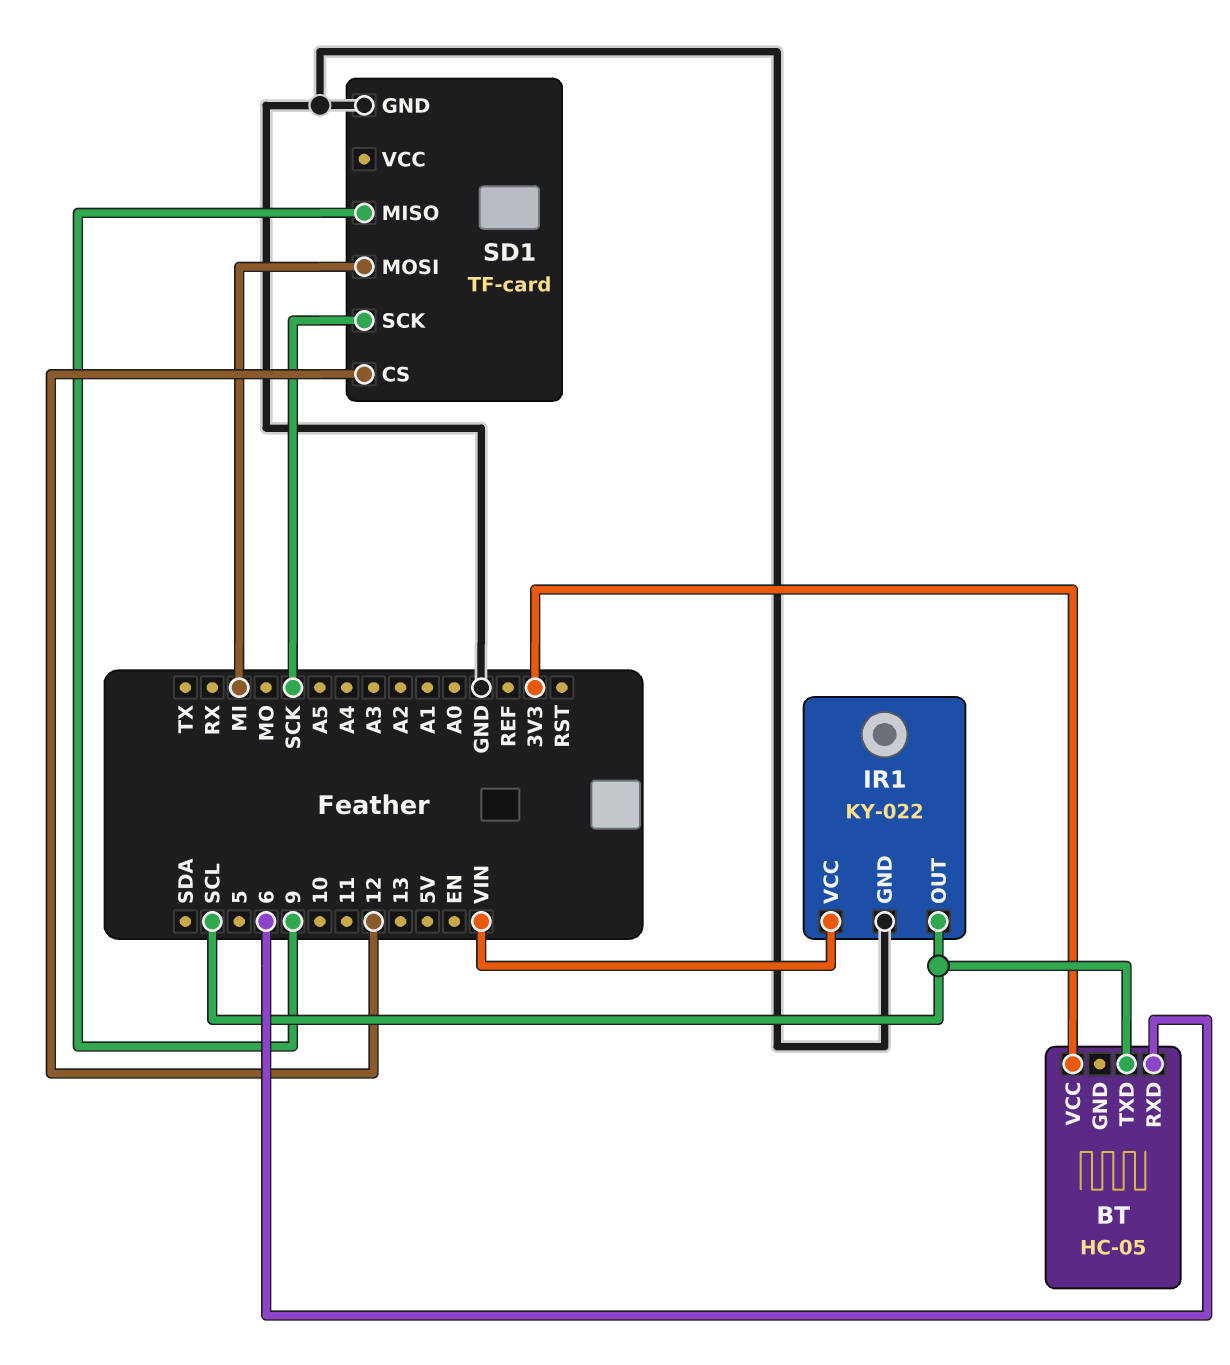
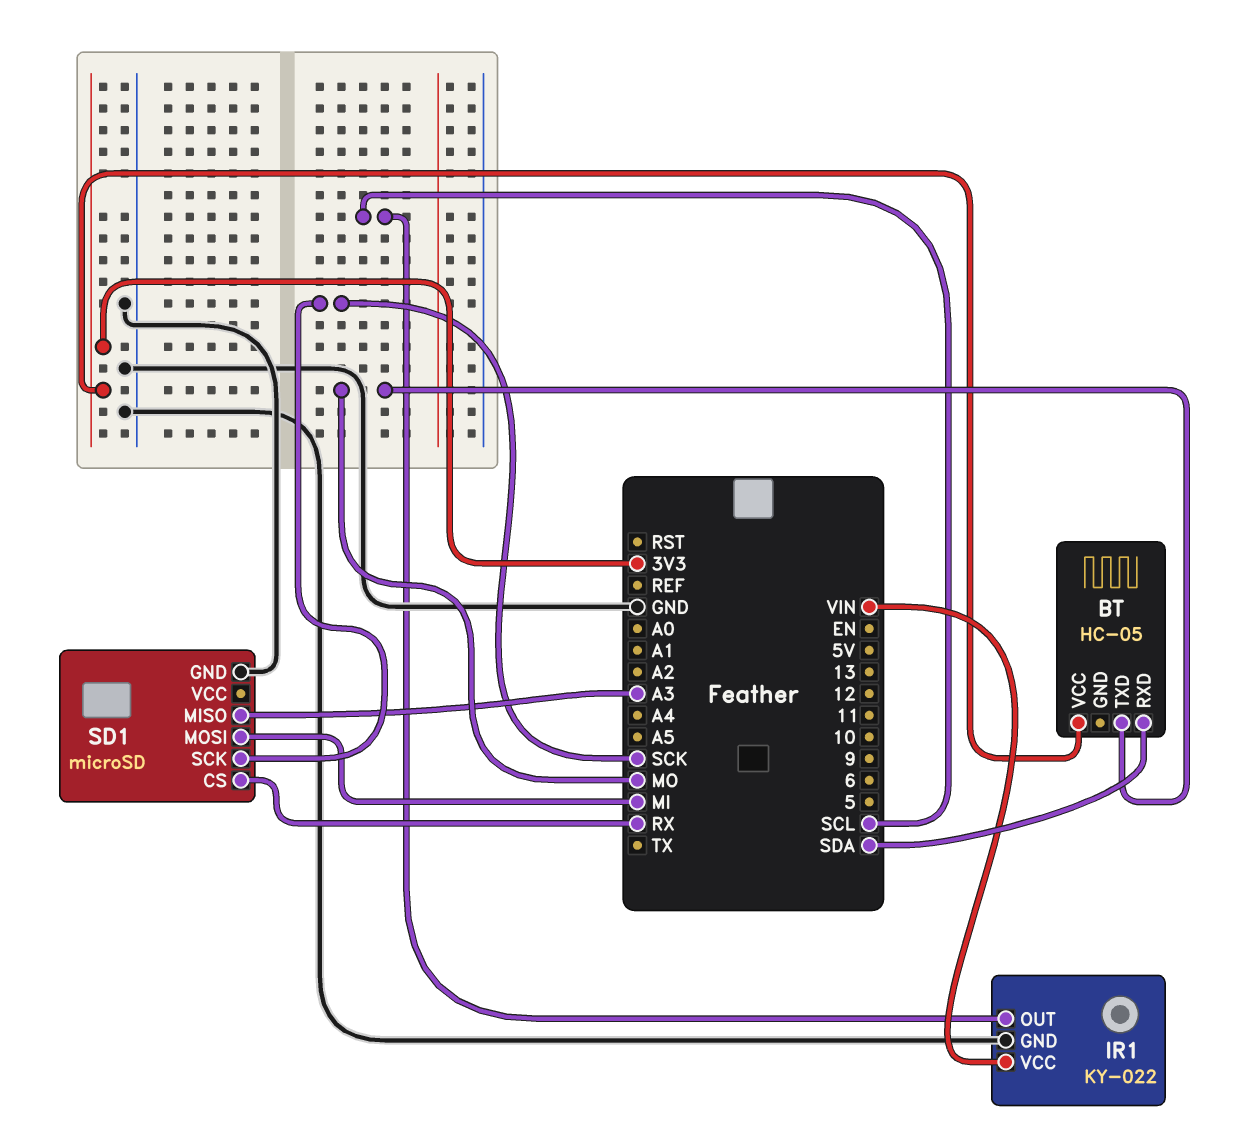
BT pin RXD: 6 -> SDA
BT pin TXD: SCL -> MO
SD1: TF-card -> microSD
SD1 pin CS: 12 -> RX
SD1 pin MISO: 9 -> A3

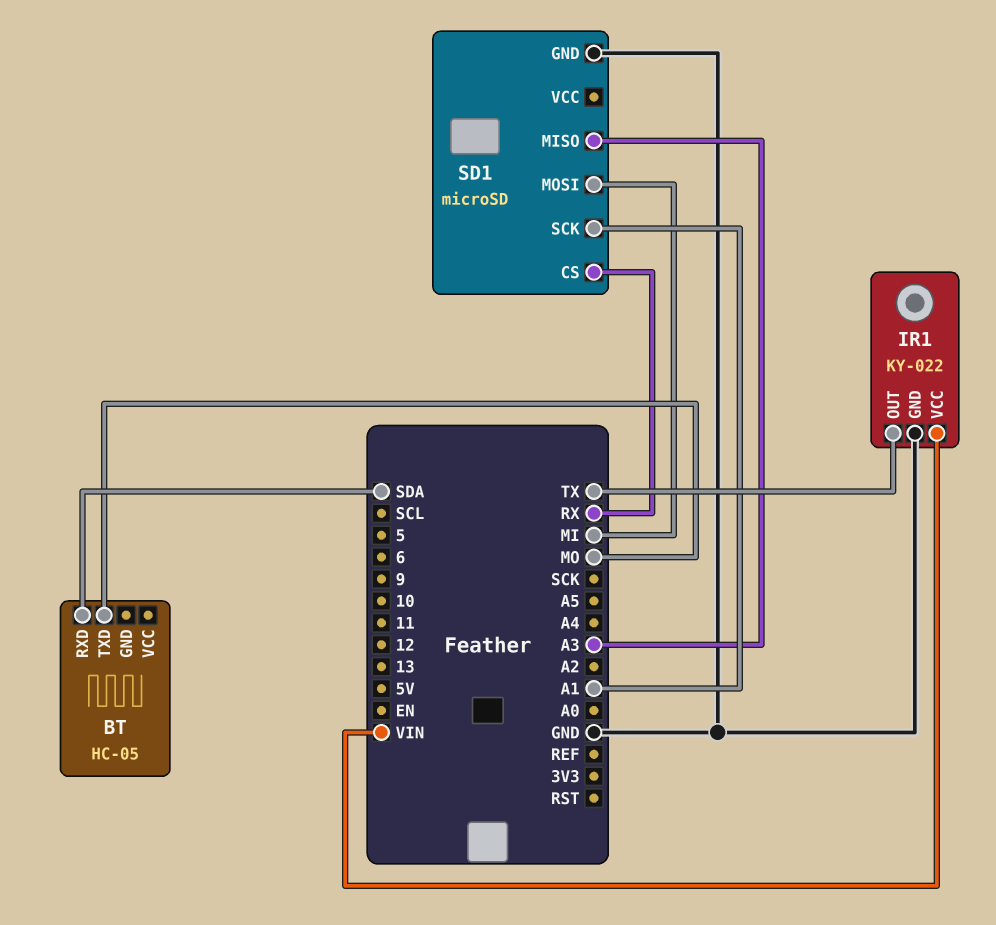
BT pin VCC: 3V3 -> none
IR1 pin OUT: SCL -> TX
SD1 pin SCK: SCK -> A1

